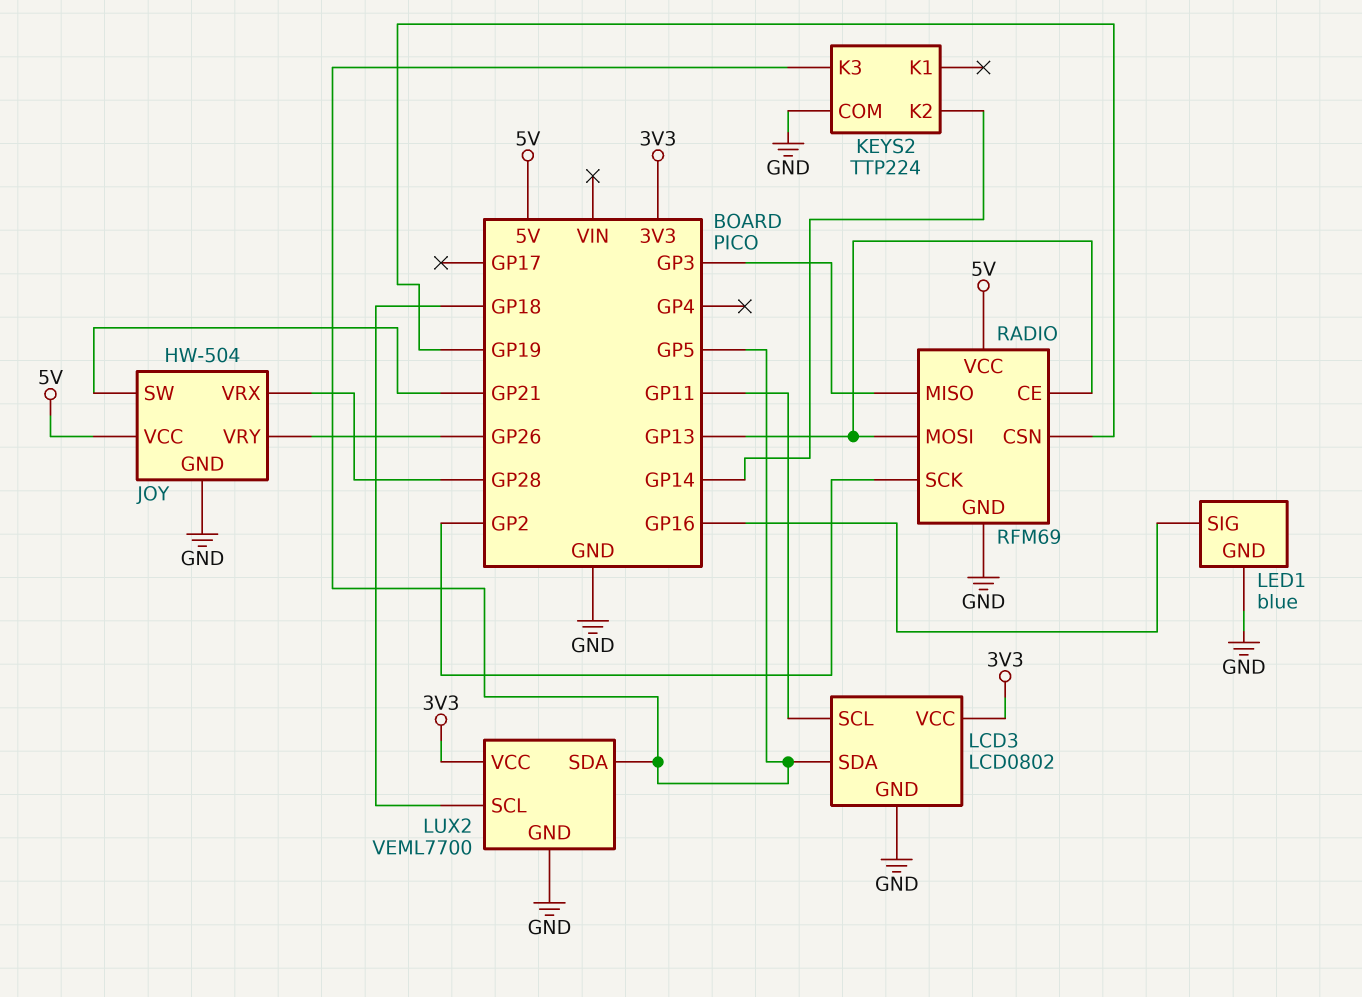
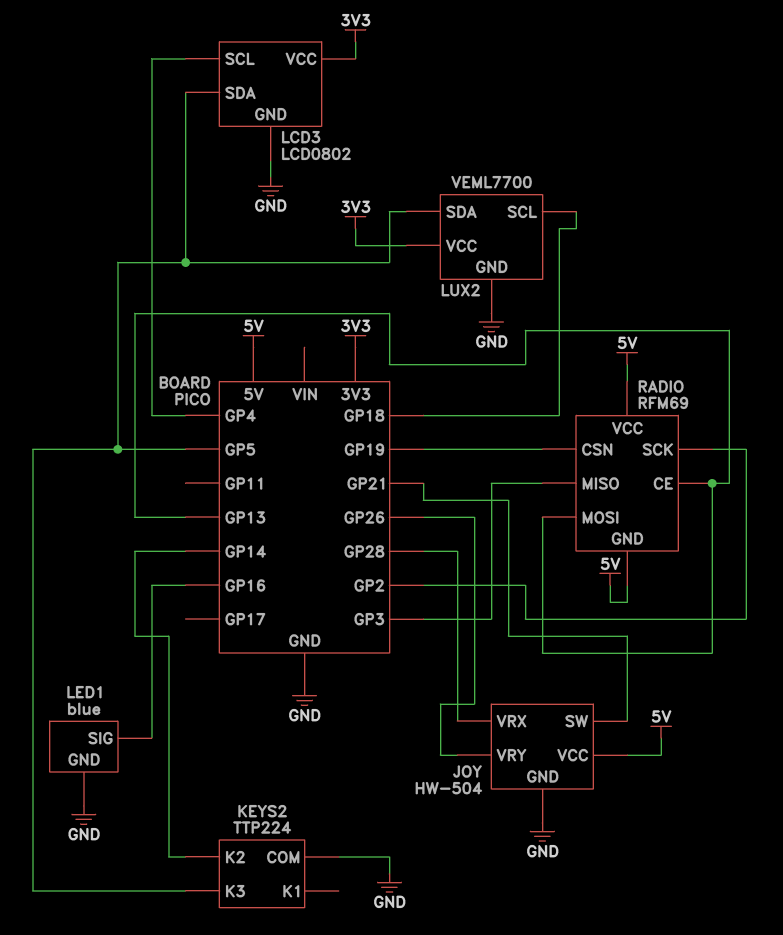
LCD3 pin SCL: GP11 -> GP4
RADIO pin GND: GND -> 5V

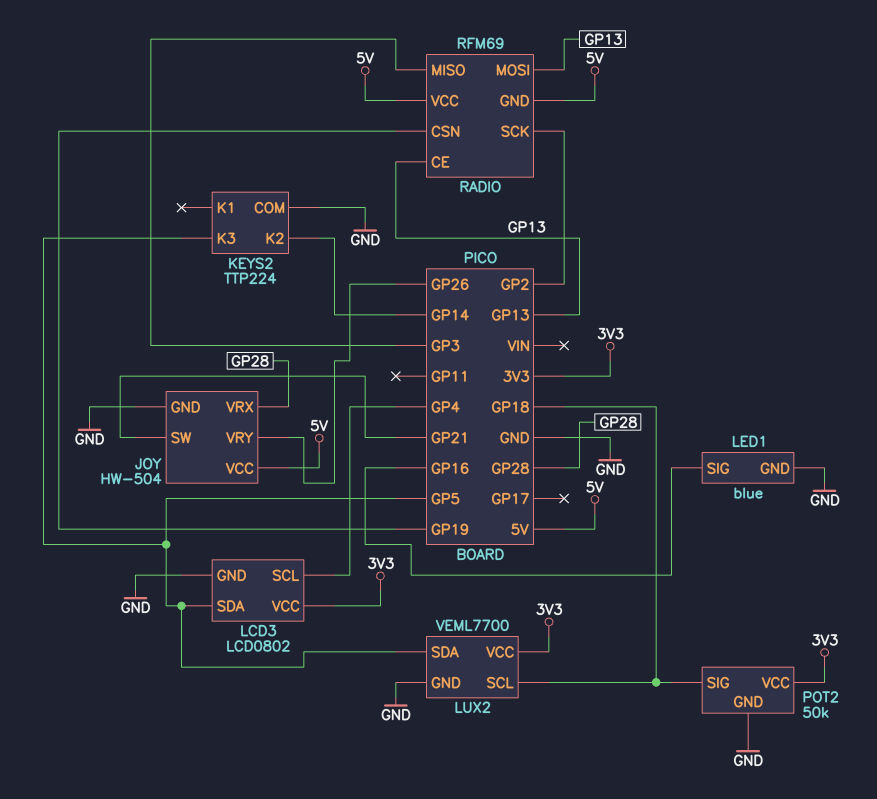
POT2: none -> 50k
POT2 pin GND: none -> GND
POT2 pin SIG: none -> GP18
POT2 pin VCC: none -> 3V3

